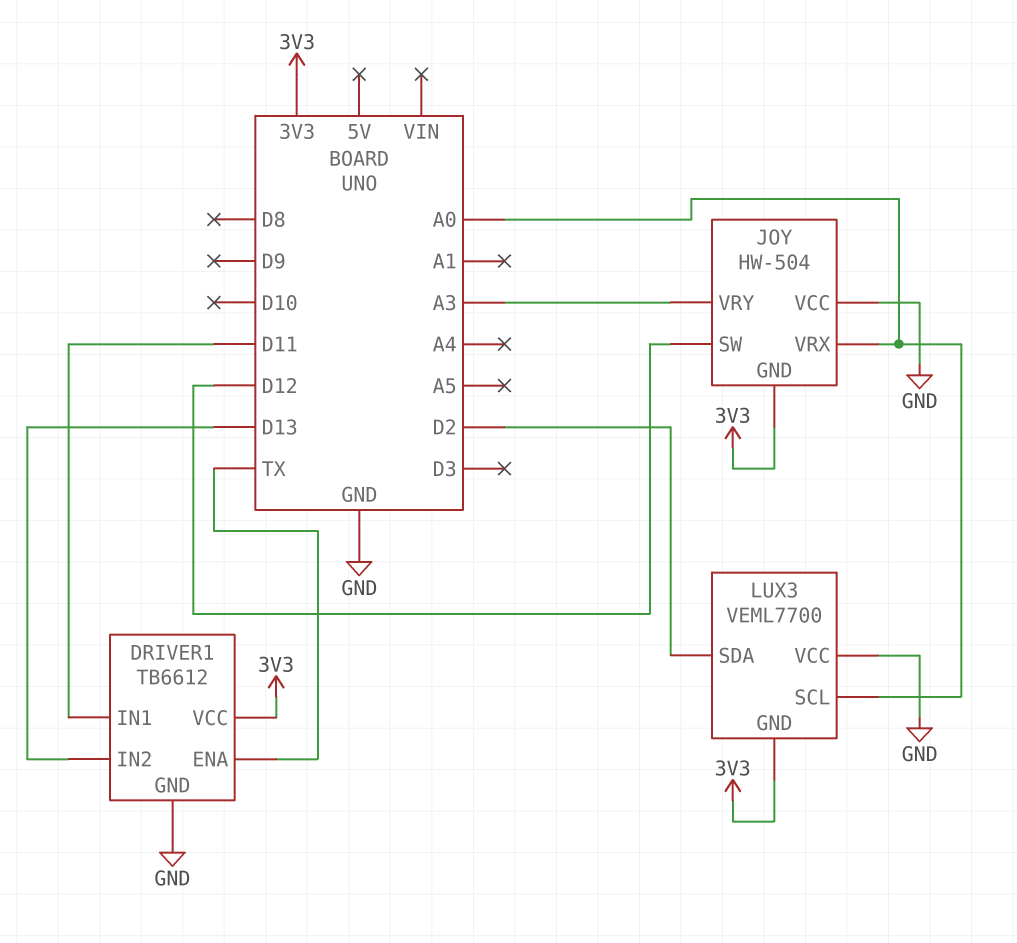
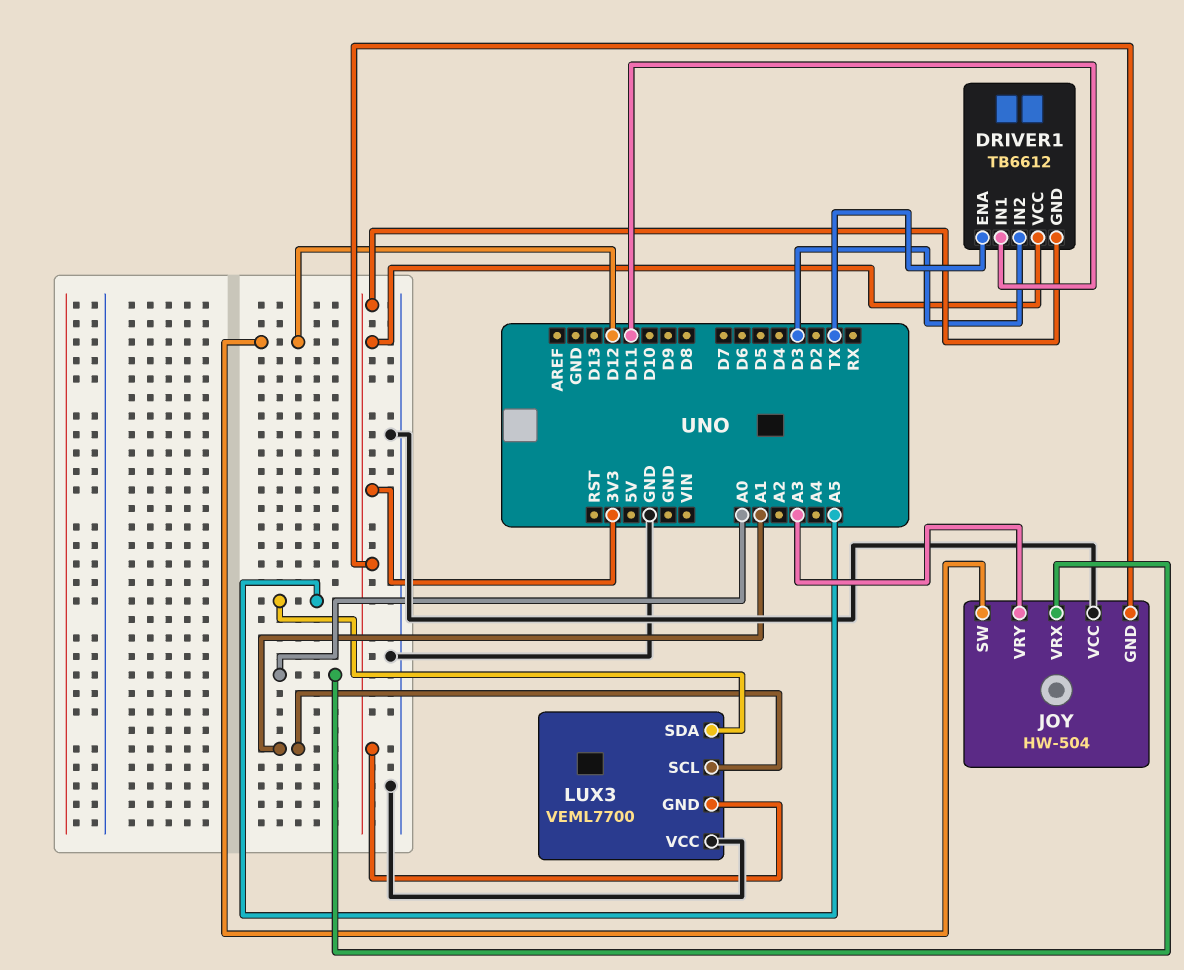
DRIVER1 pin GND: GND -> 3V3
DRIVER1 pin IN2: D13 -> D3
LUX3 pin SCL: A0 -> A1
LUX3 pin SDA: D2 -> A5

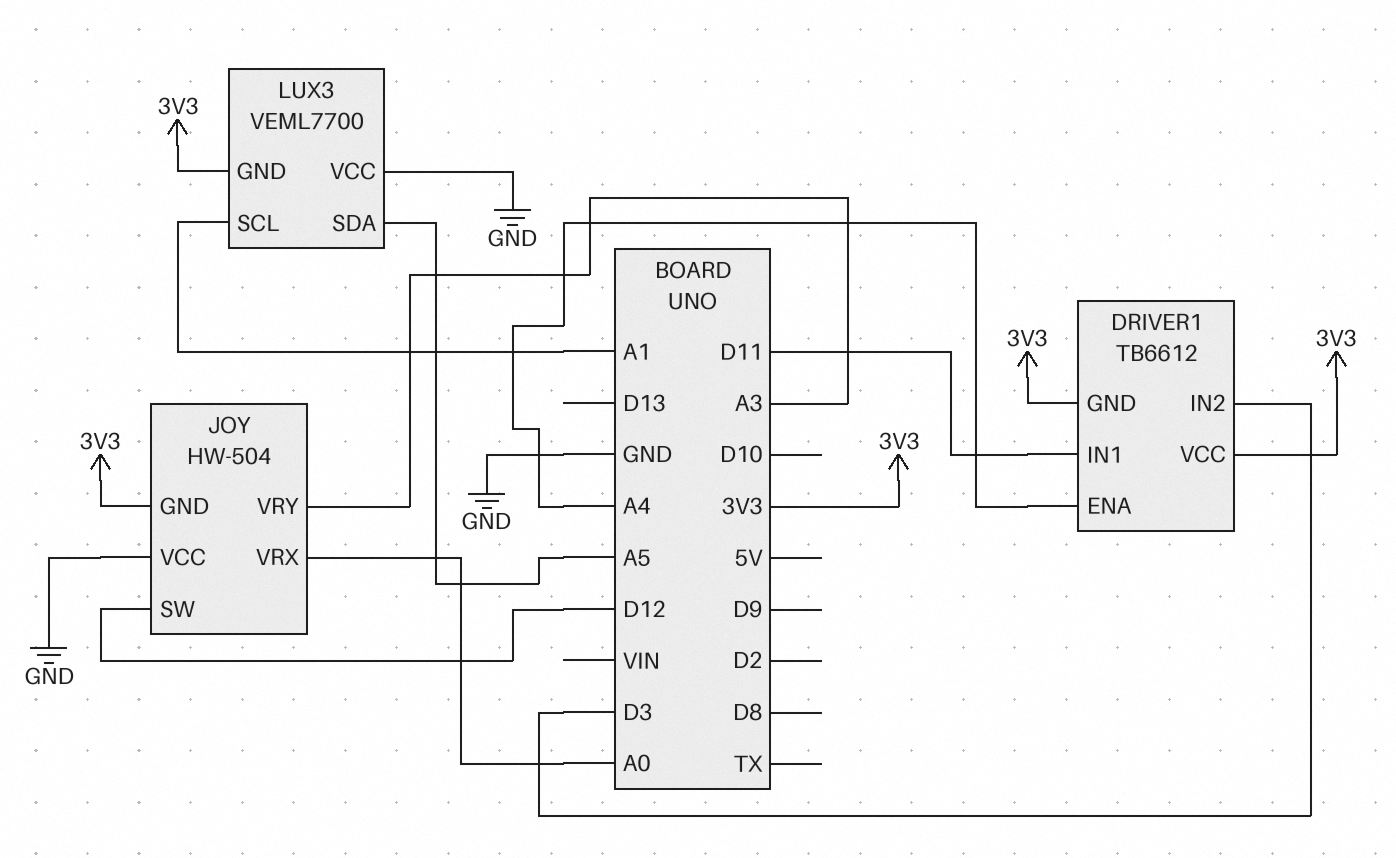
DRIVER1 pin ENA: TX -> A4

